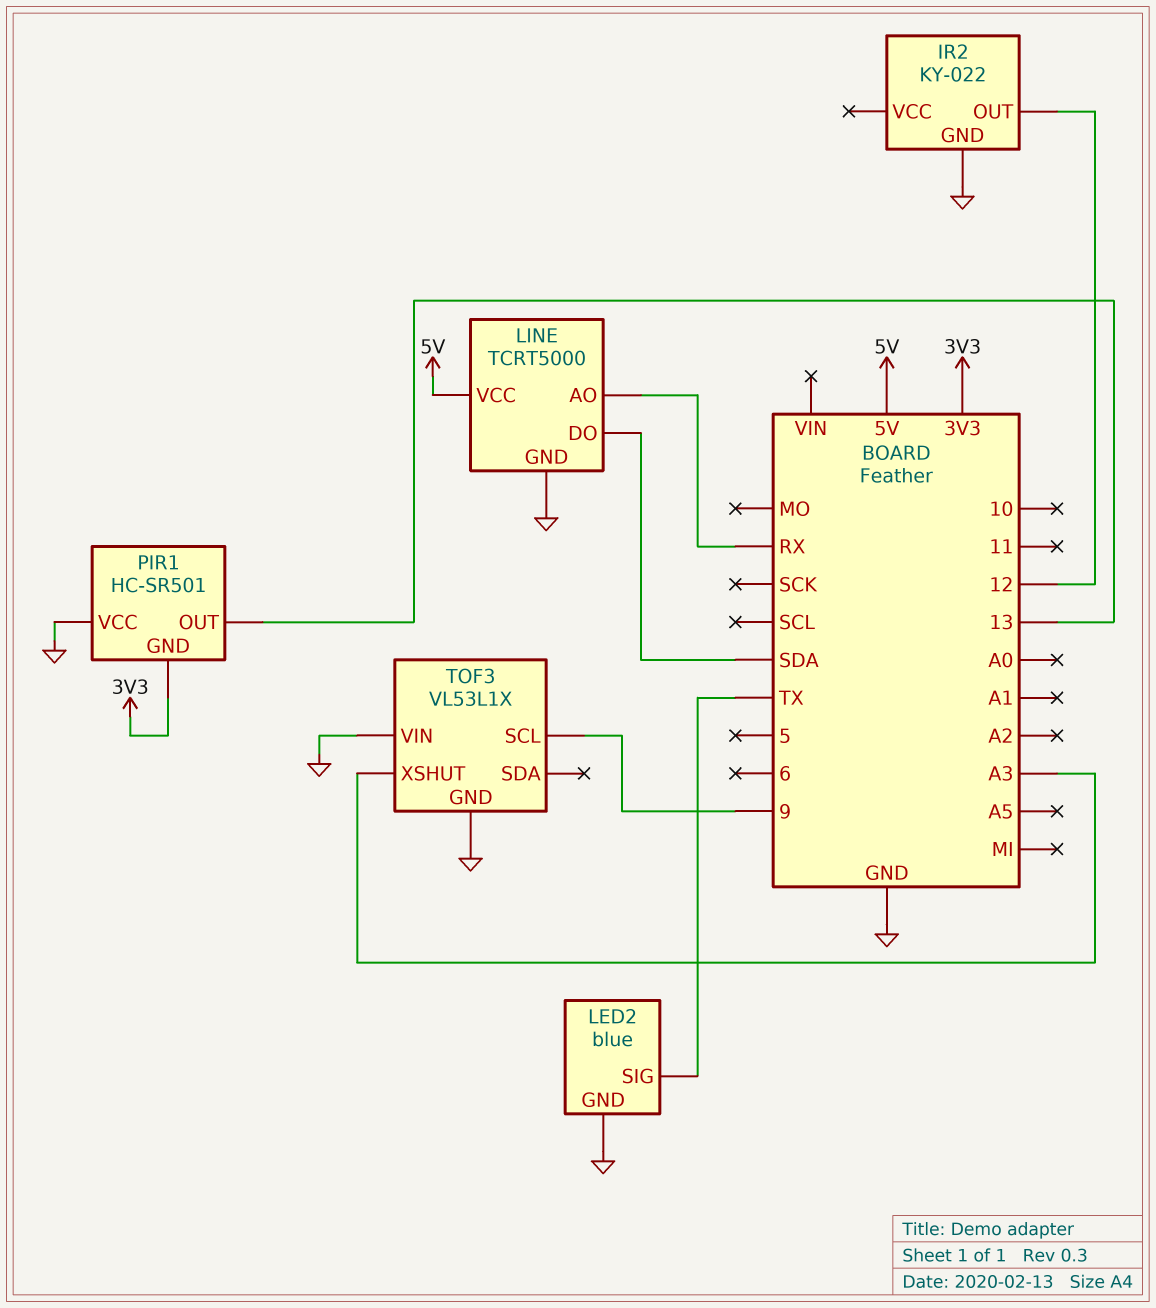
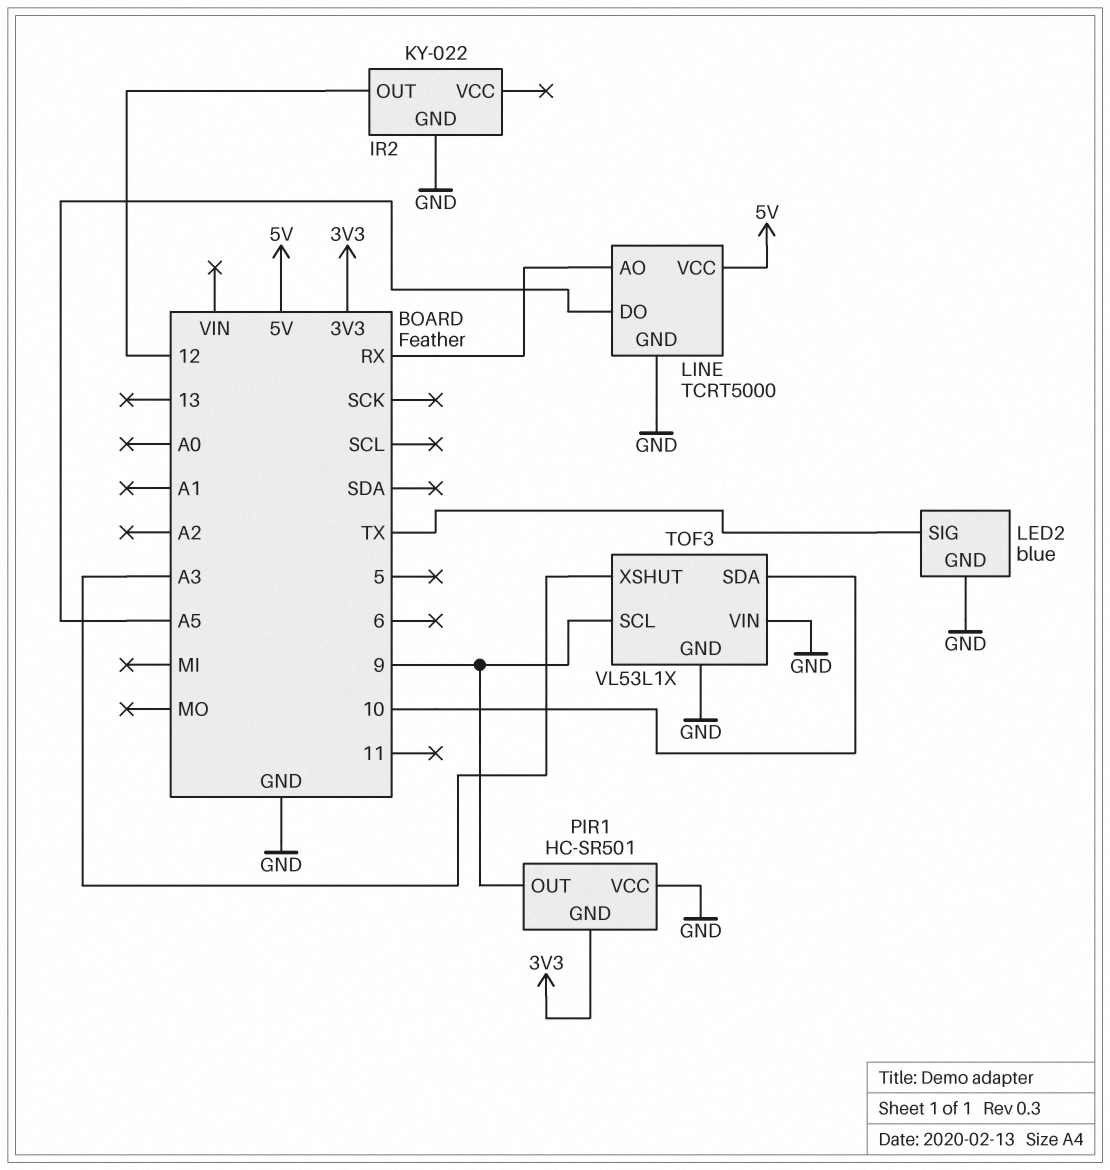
LINE pin DO: SDA -> A5
PIR1 pin OUT: 13 -> 9
TOF3 pin SDA: none -> 10

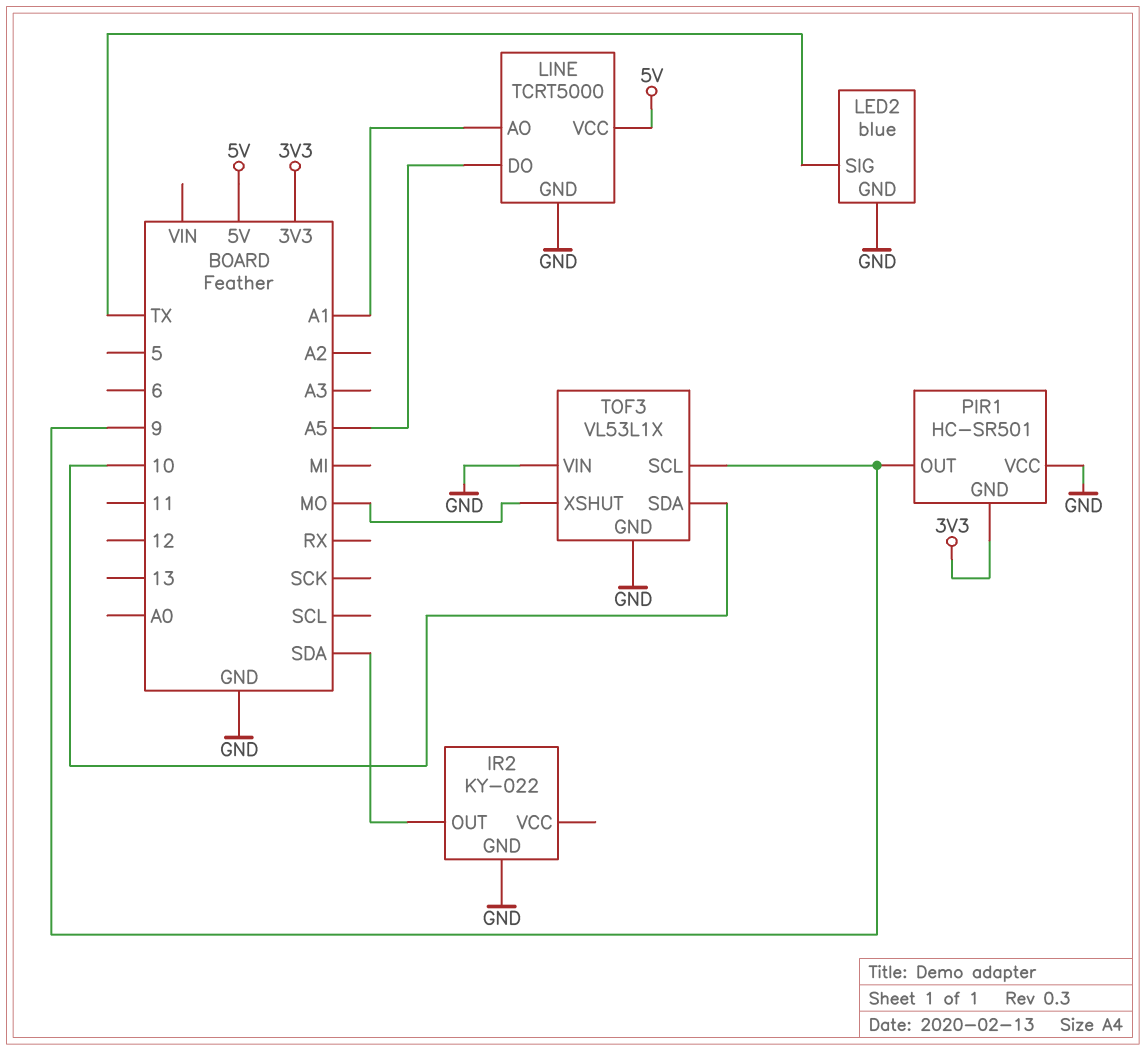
IR2 pin OUT: 12 -> SDA
LINE pin AO: RX -> A1
TOF3 pin XSHUT: A3 -> MO

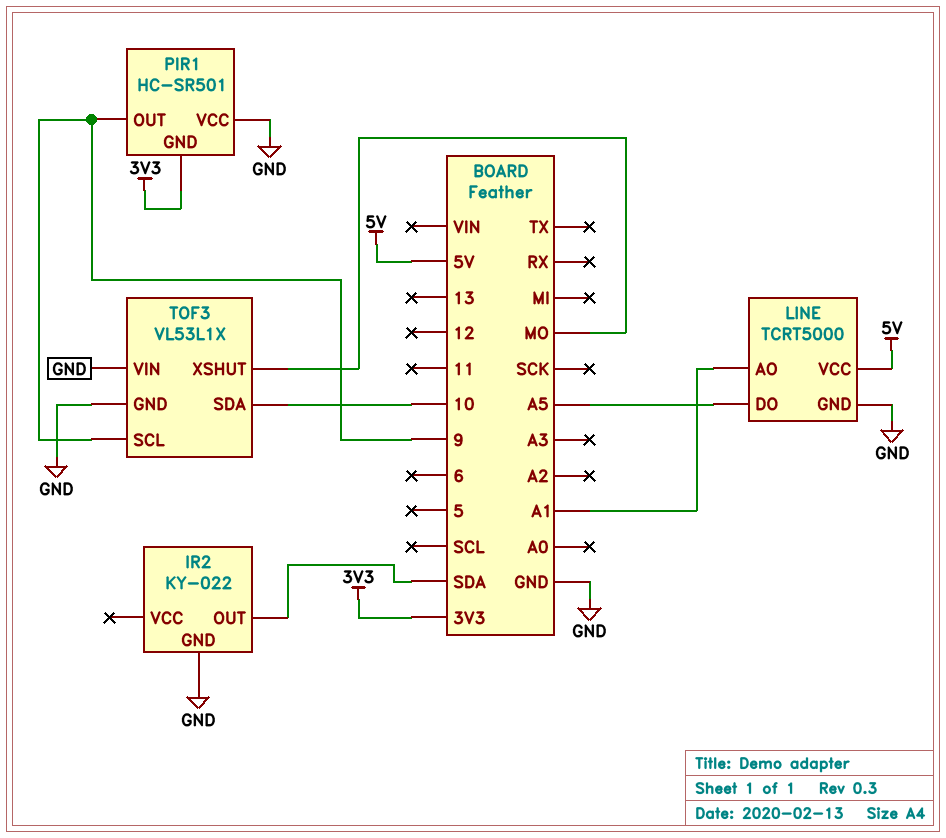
LED2: blue -> none
LED2 pin GND: GND -> none
LED2 pin SIG: TX -> none

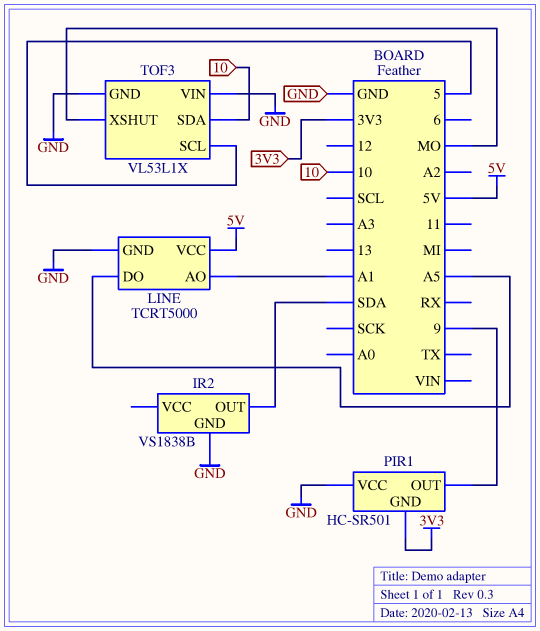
IR2: KY-022 -> VS1838B
TOF3 pin SCL: 9 -> 5

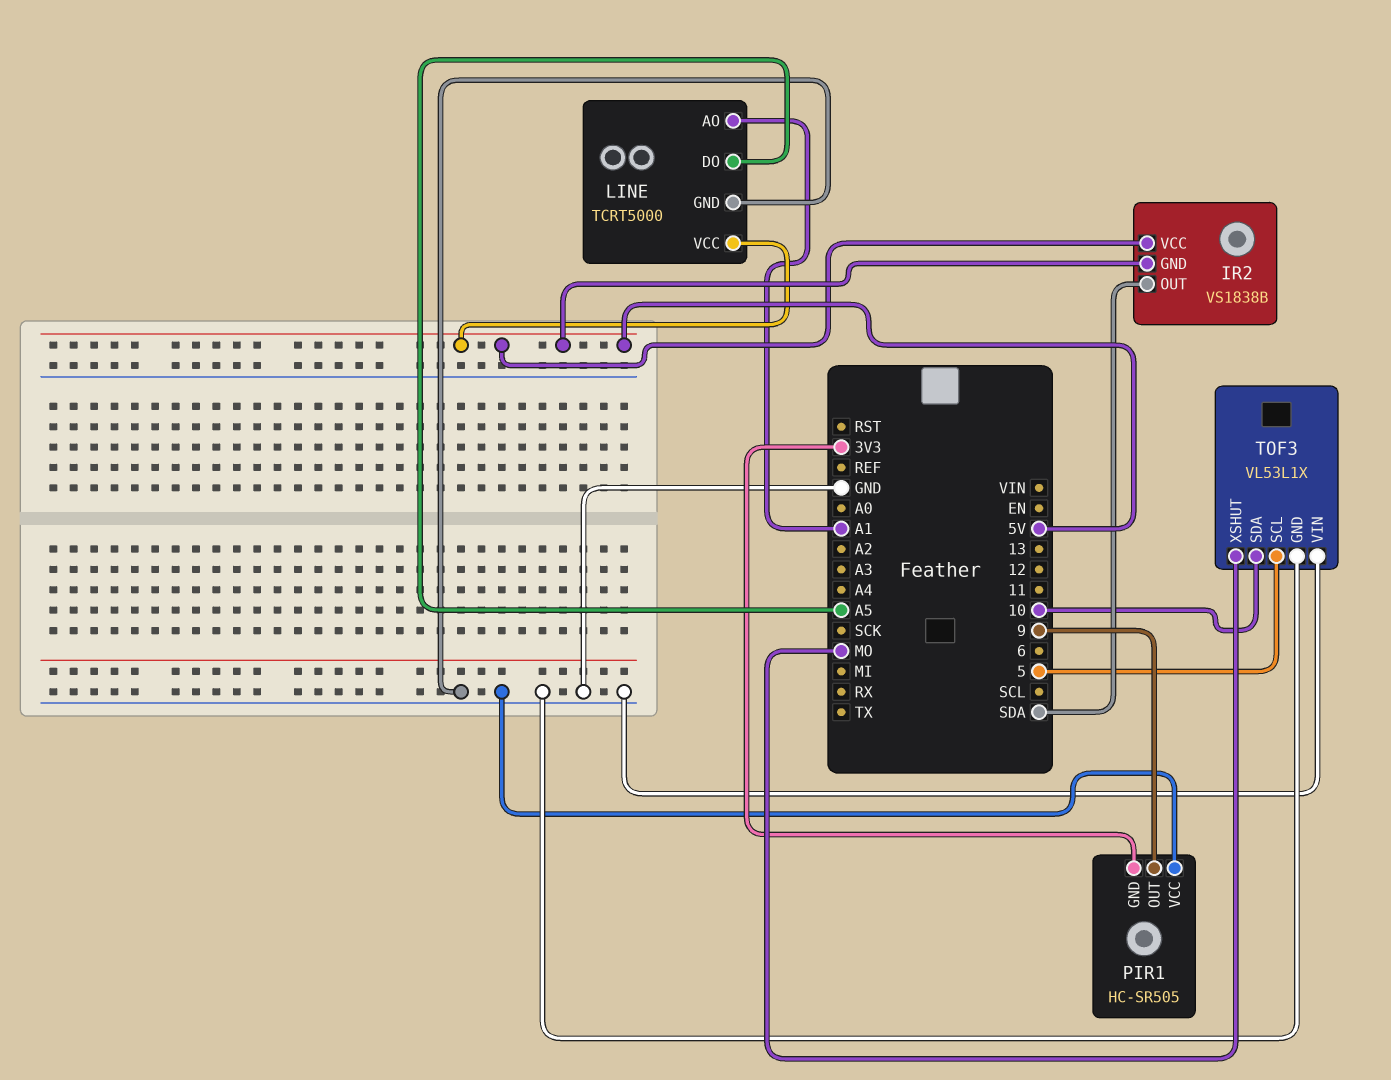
IR2 pin GND: GND -> 5V
IR2 pin VCC: none -> 5V
PIR1: HC-SR501 -> HC-SR505

